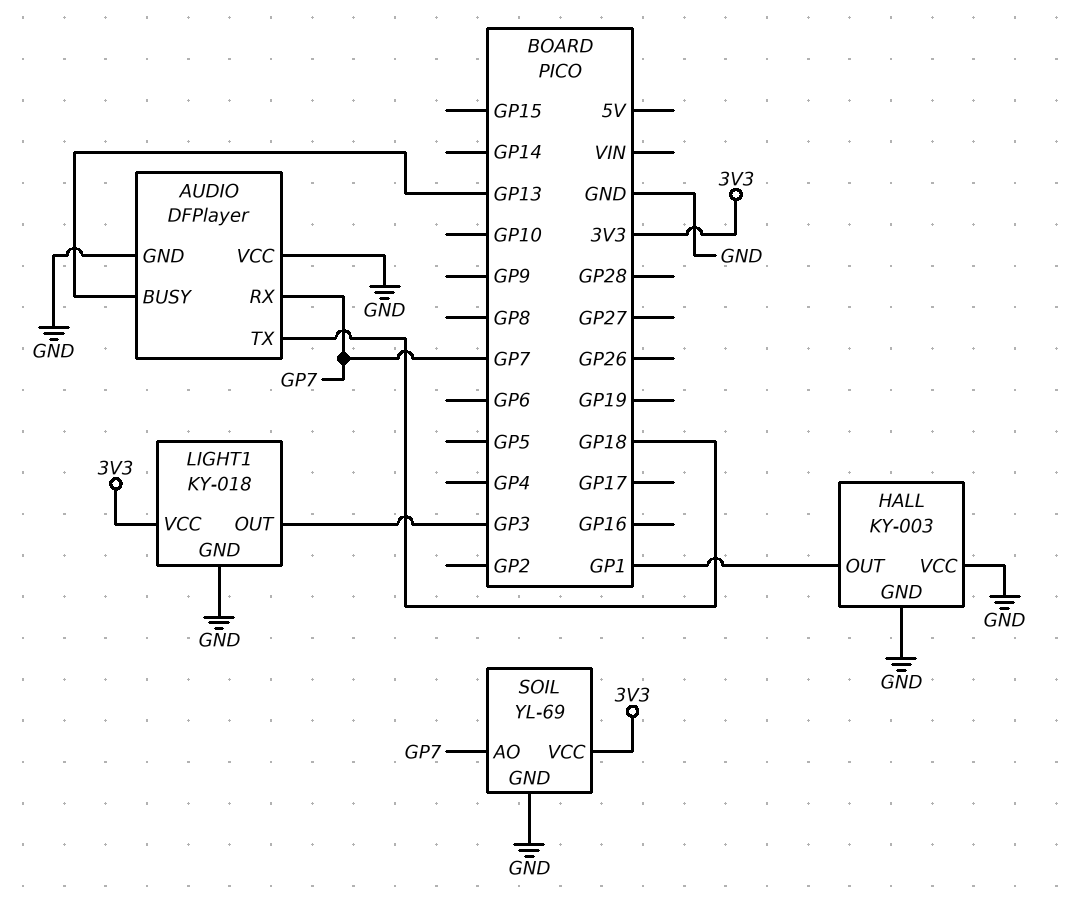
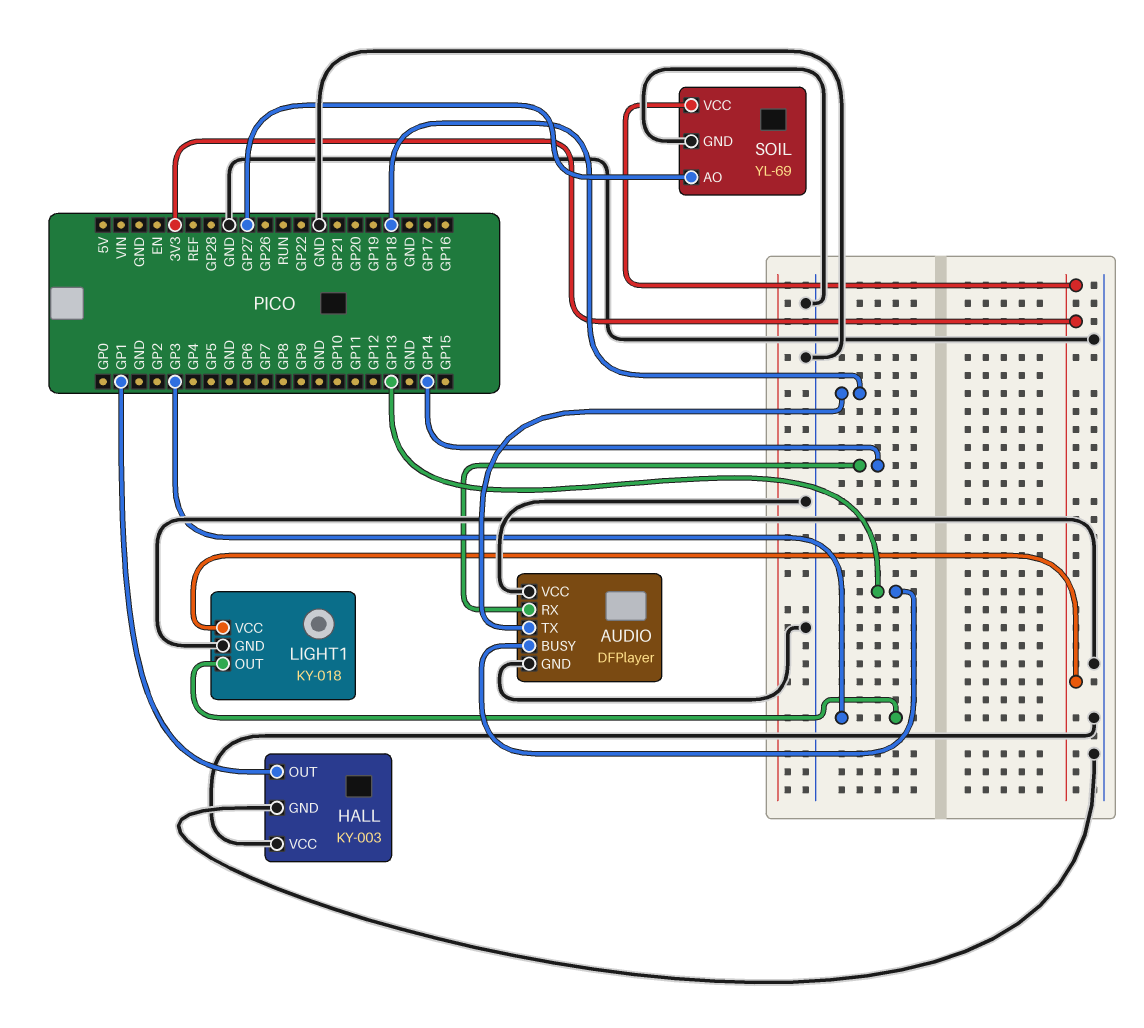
AUDIO pin RX: GP7 -> GP14
SOIL pin AO: GP7 -> GP27

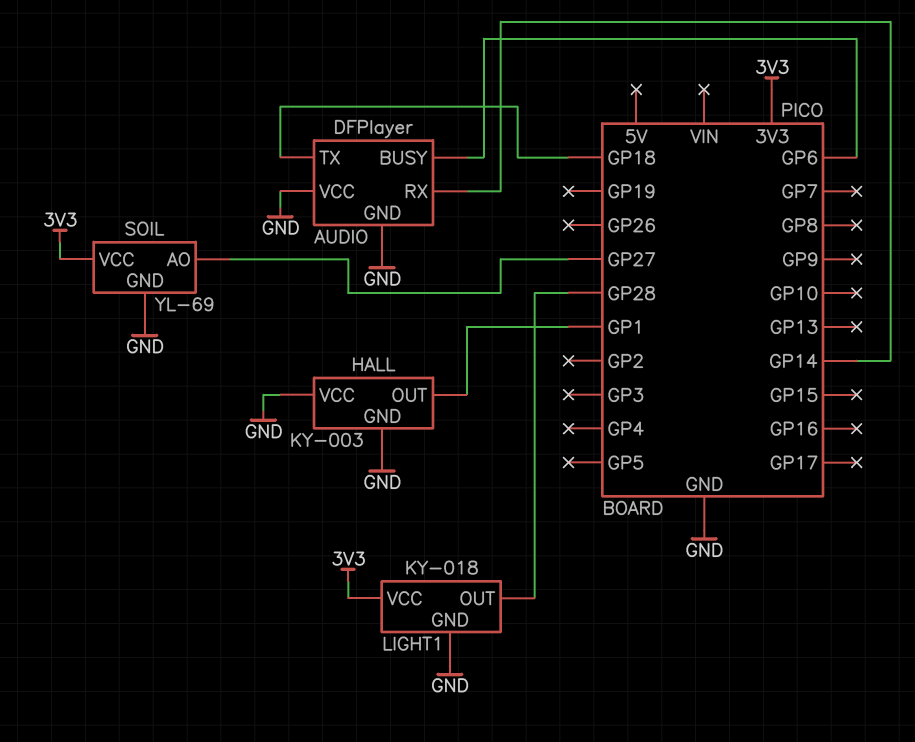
AUDIO pin BUSY: GP13 -> GP6
LIGHT1 pin OUT: GP3 -> GP28

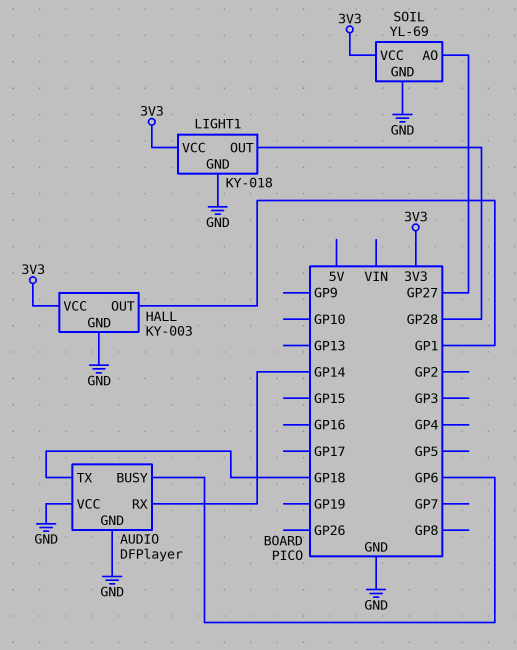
HALL pin VCC: GND -> 3V3

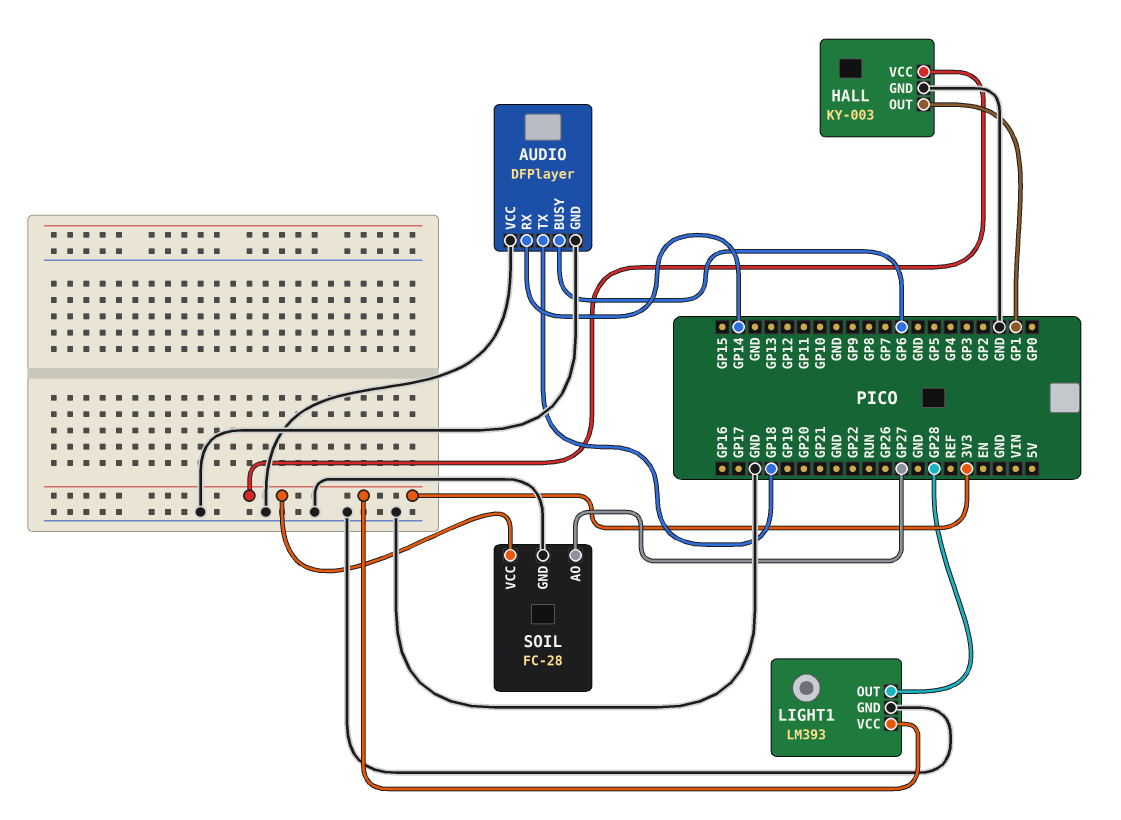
LIGHT1: KY-018 -> LM393
SOIL: YL-69 -> FC-28

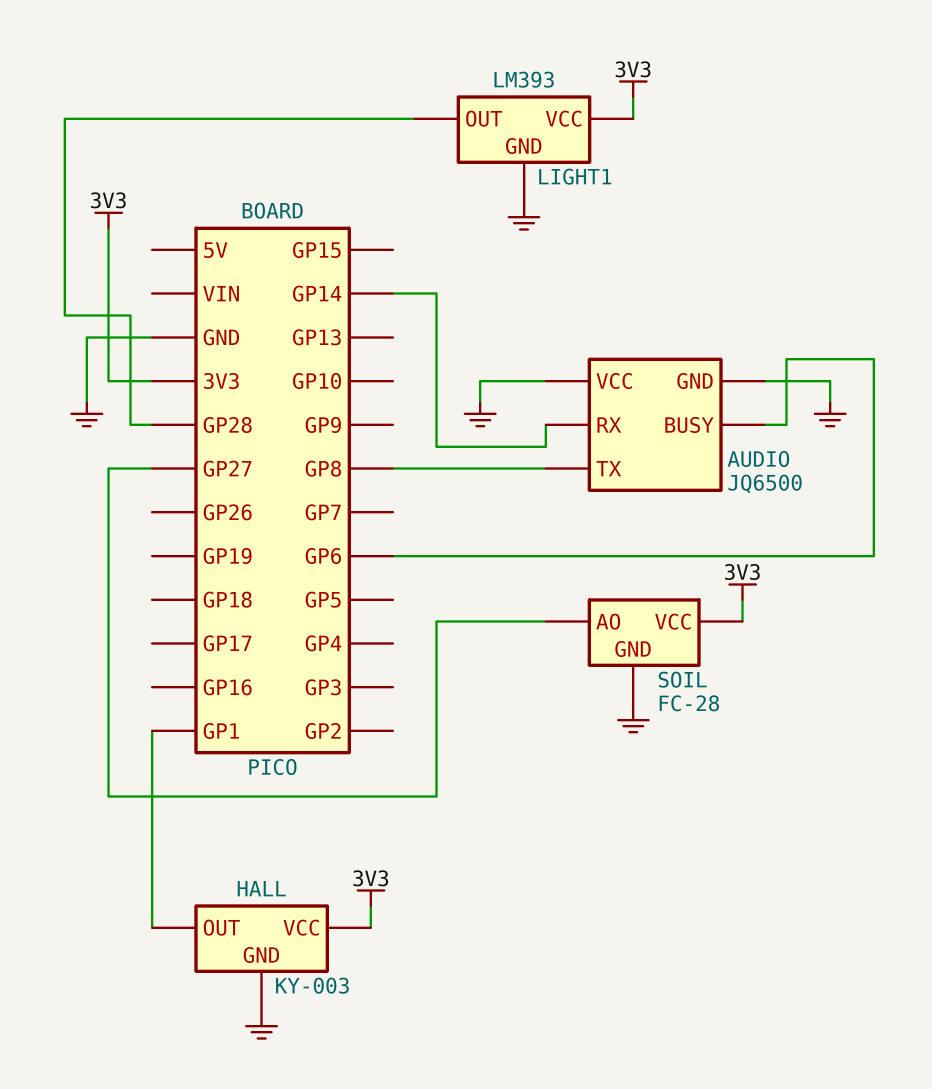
AUDIO: DFPlayer -> JQ6500
AUDIO pin TX: GP18 -> GP8

